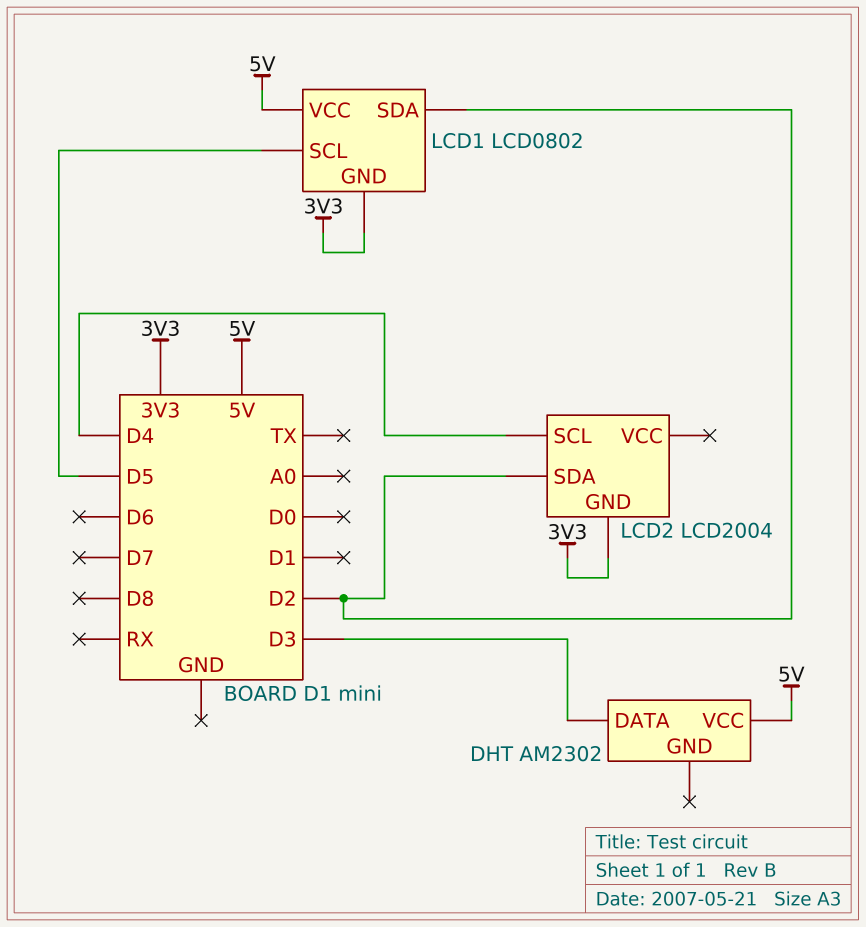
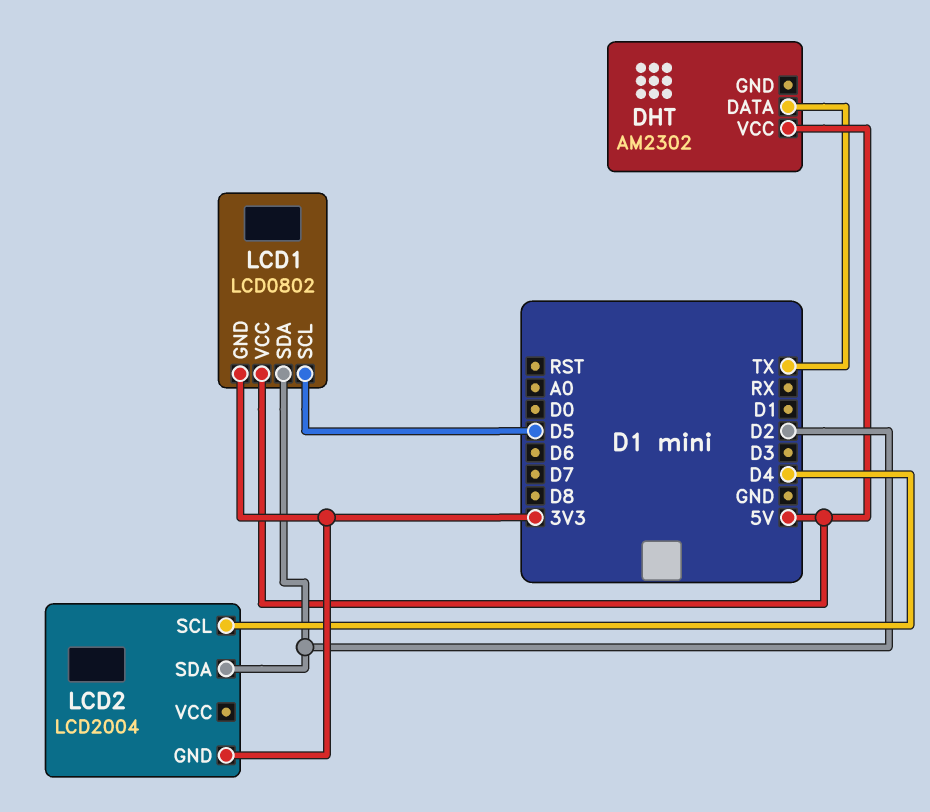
DHT pin DATA: D3 -> TX

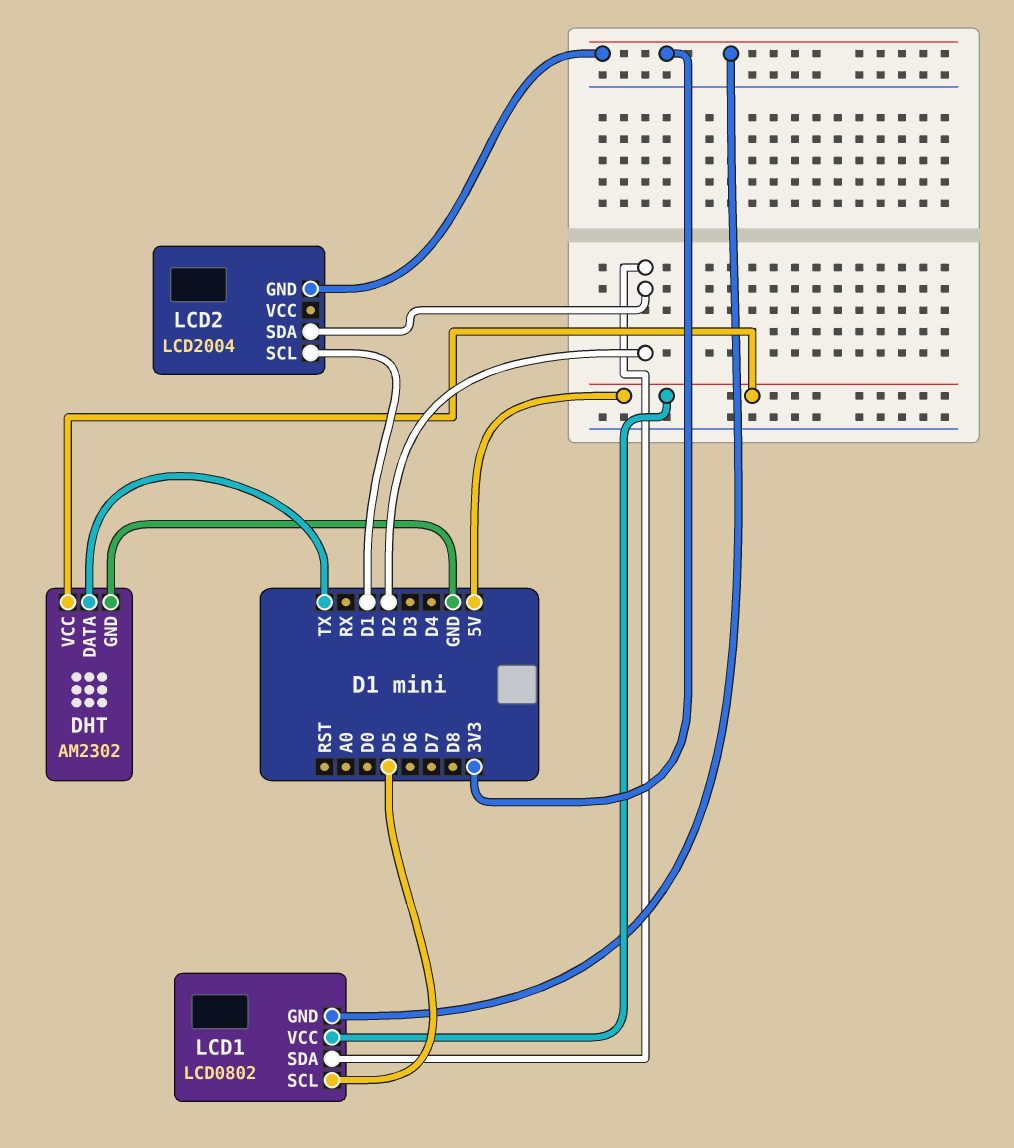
DHT pin GND: none -> GND
LCD2 pin SCL: D4 -> D1

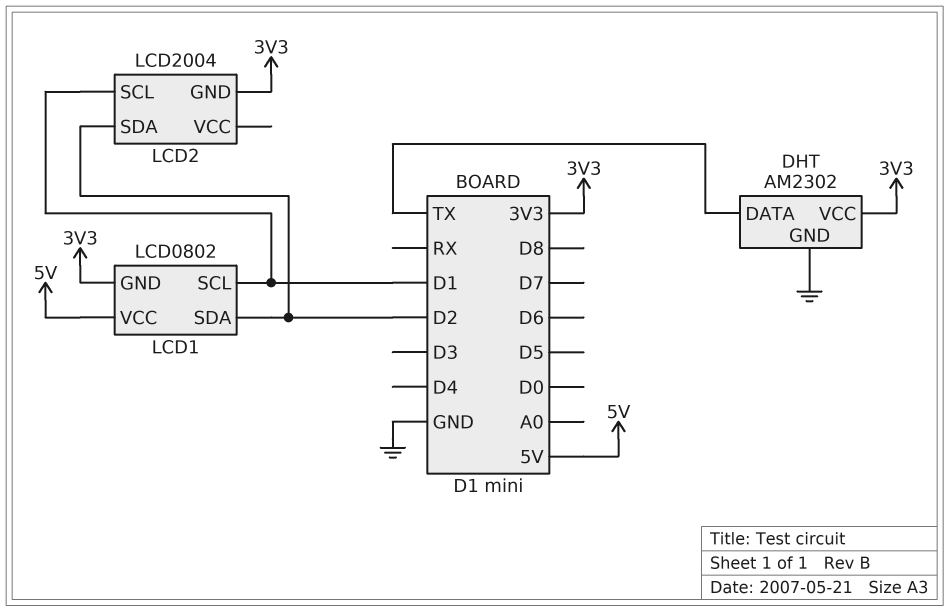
DHT pin VCC: 5V -> 3V3
LCD1 pin SCL: D5 -> D1

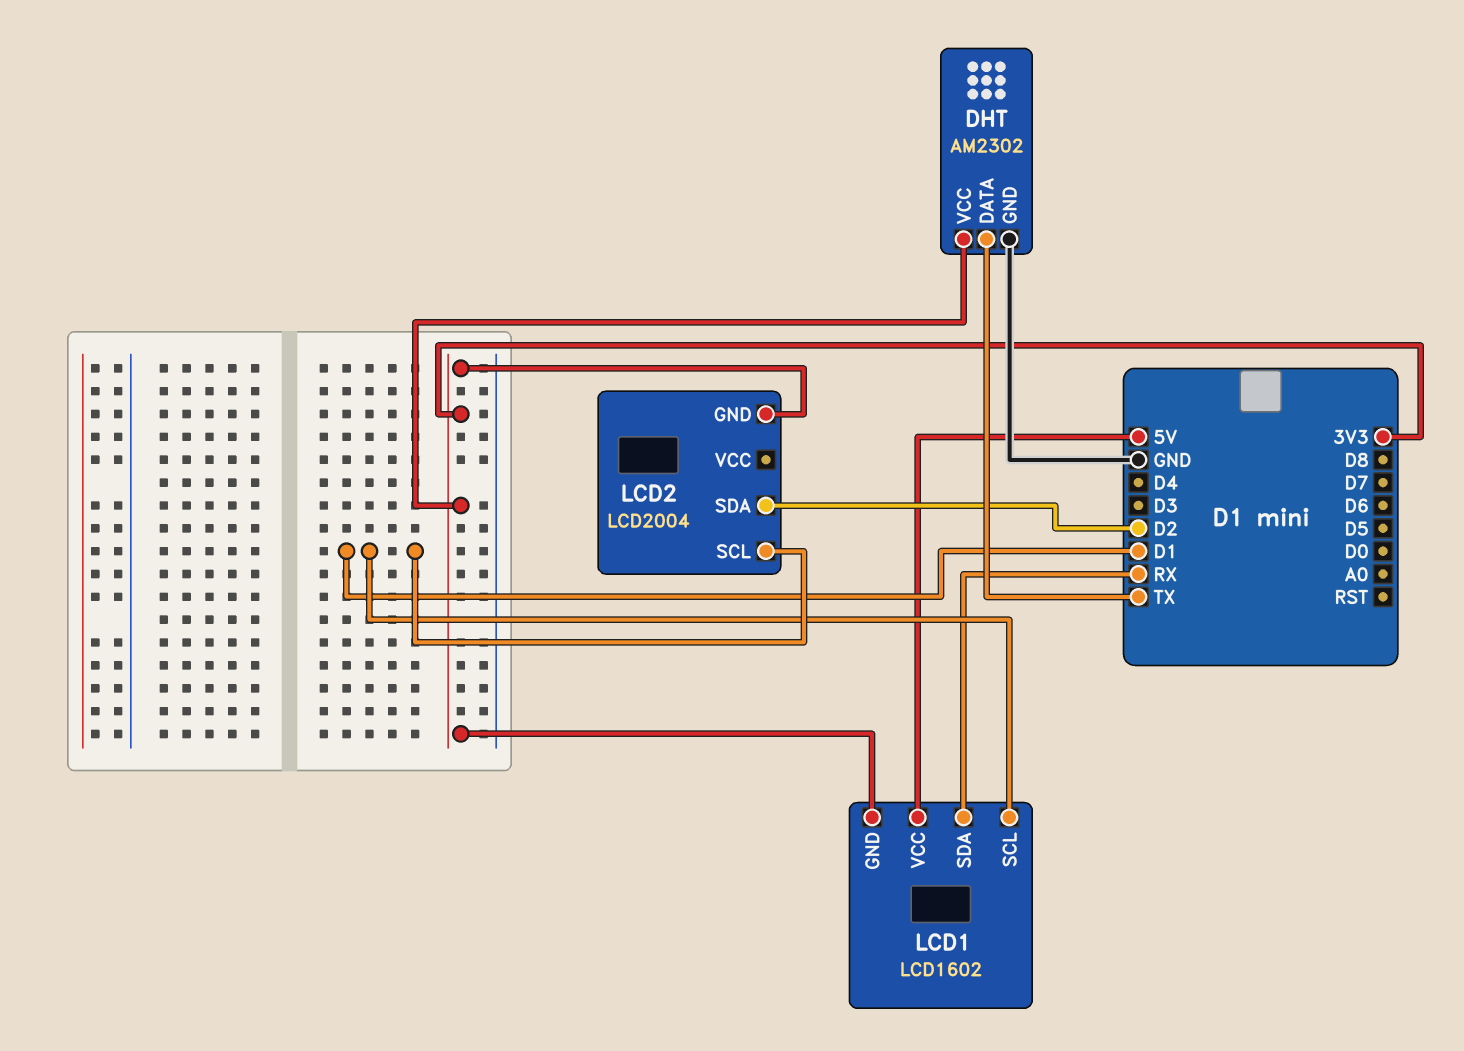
LCD1: LCD0802 -> LCD1602
LCD1 pin SDA: D2 -> RX

